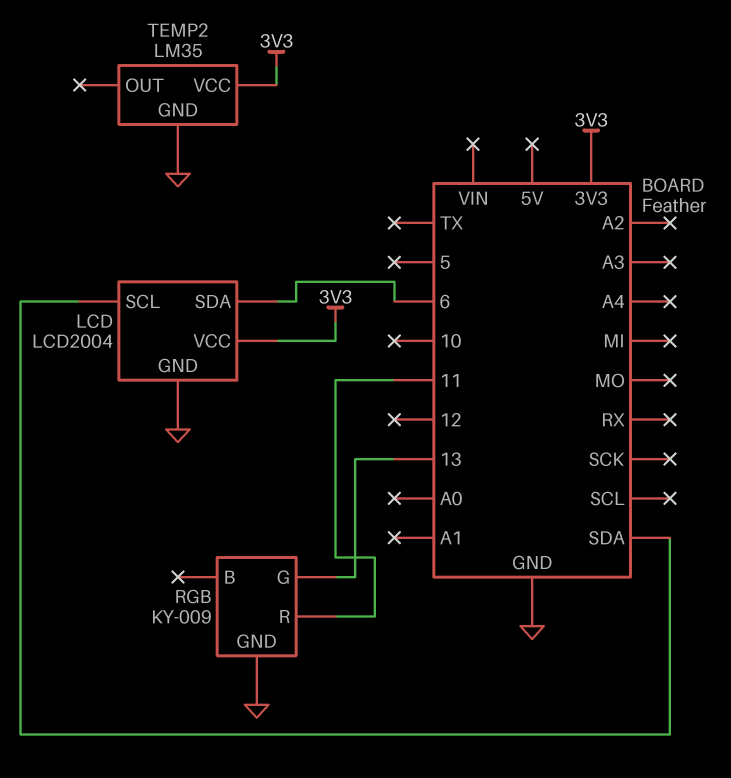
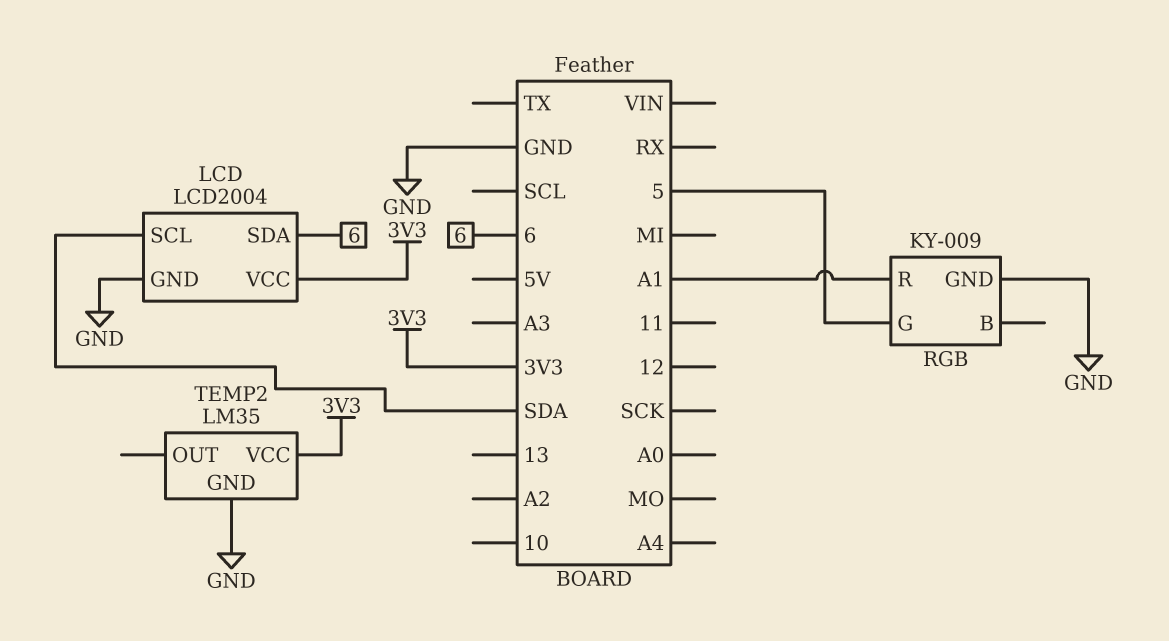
RGB pin G: 13 -> 5
RGB pin R: 11 -> A1

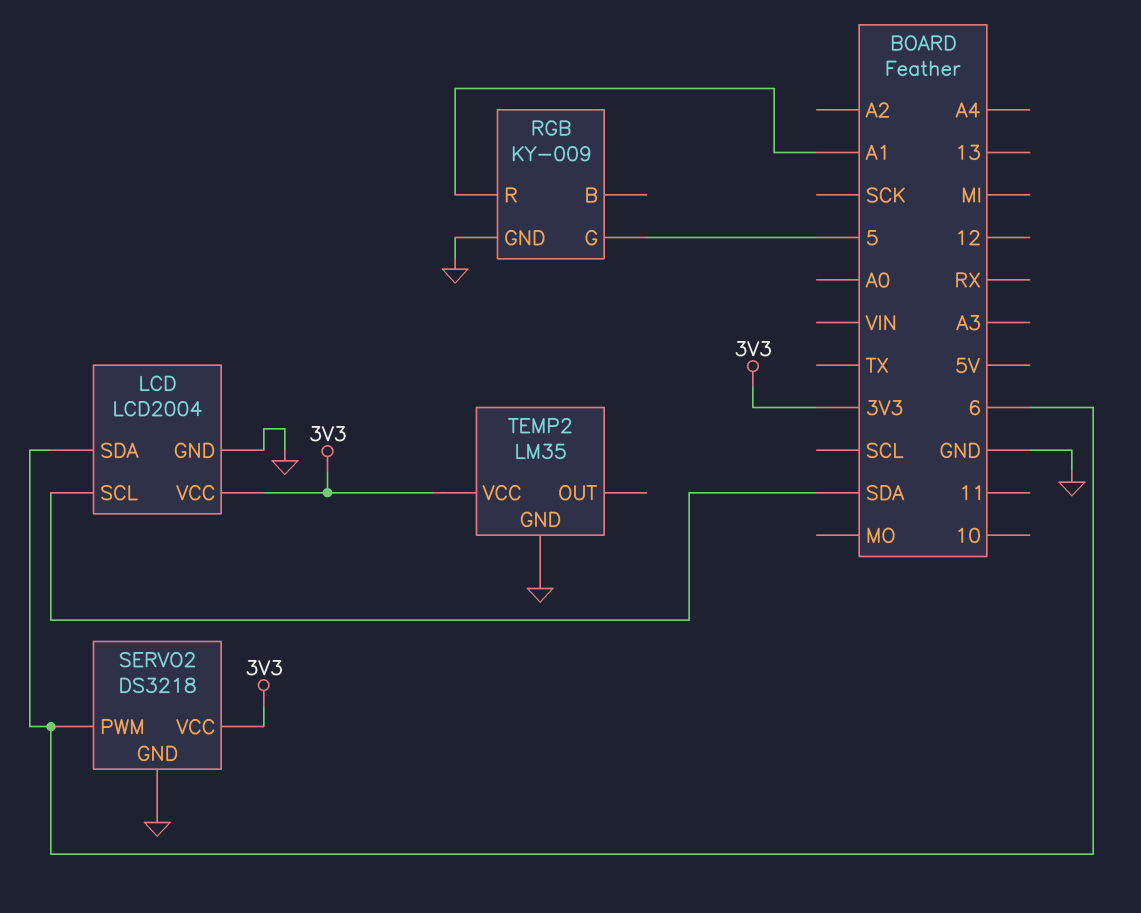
SERVO2: none -> DS3218
SERVO2 pin GND: none -> GND
SERVO2 pin PWM: none -> 6
SERVO2 pin VCC: none -> 3V3

